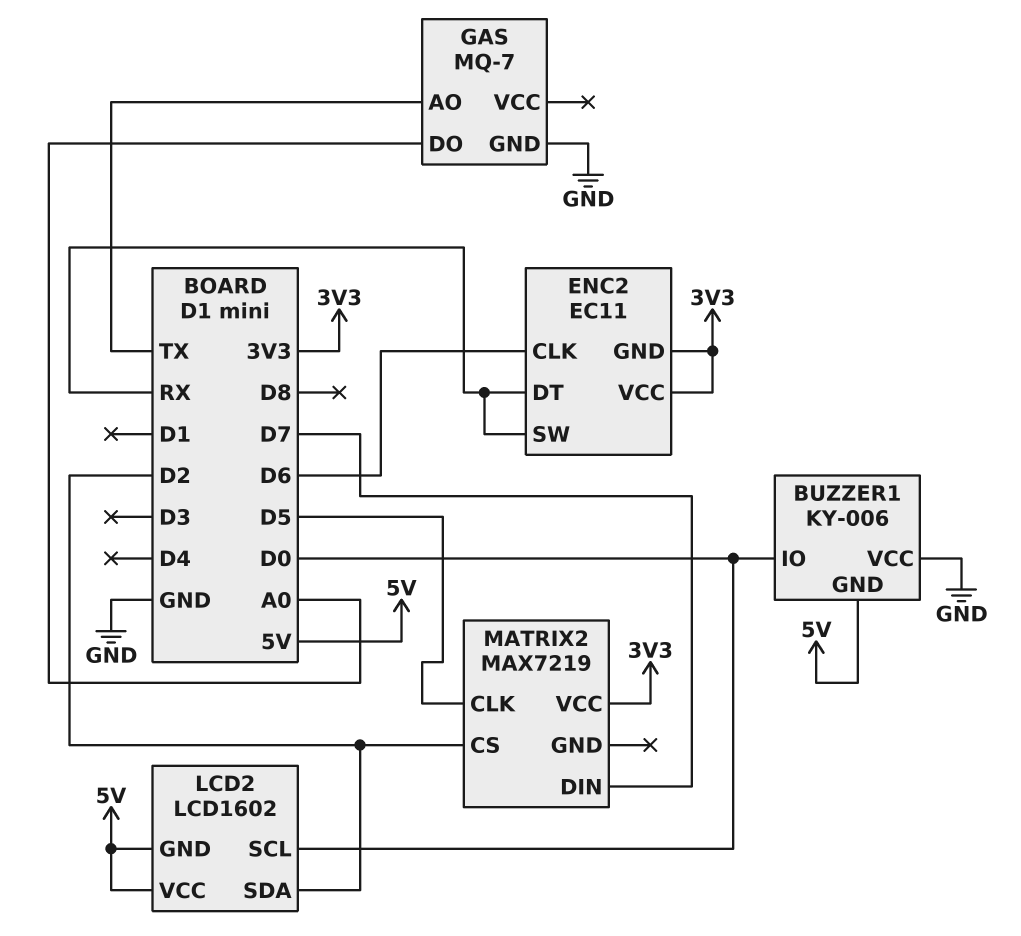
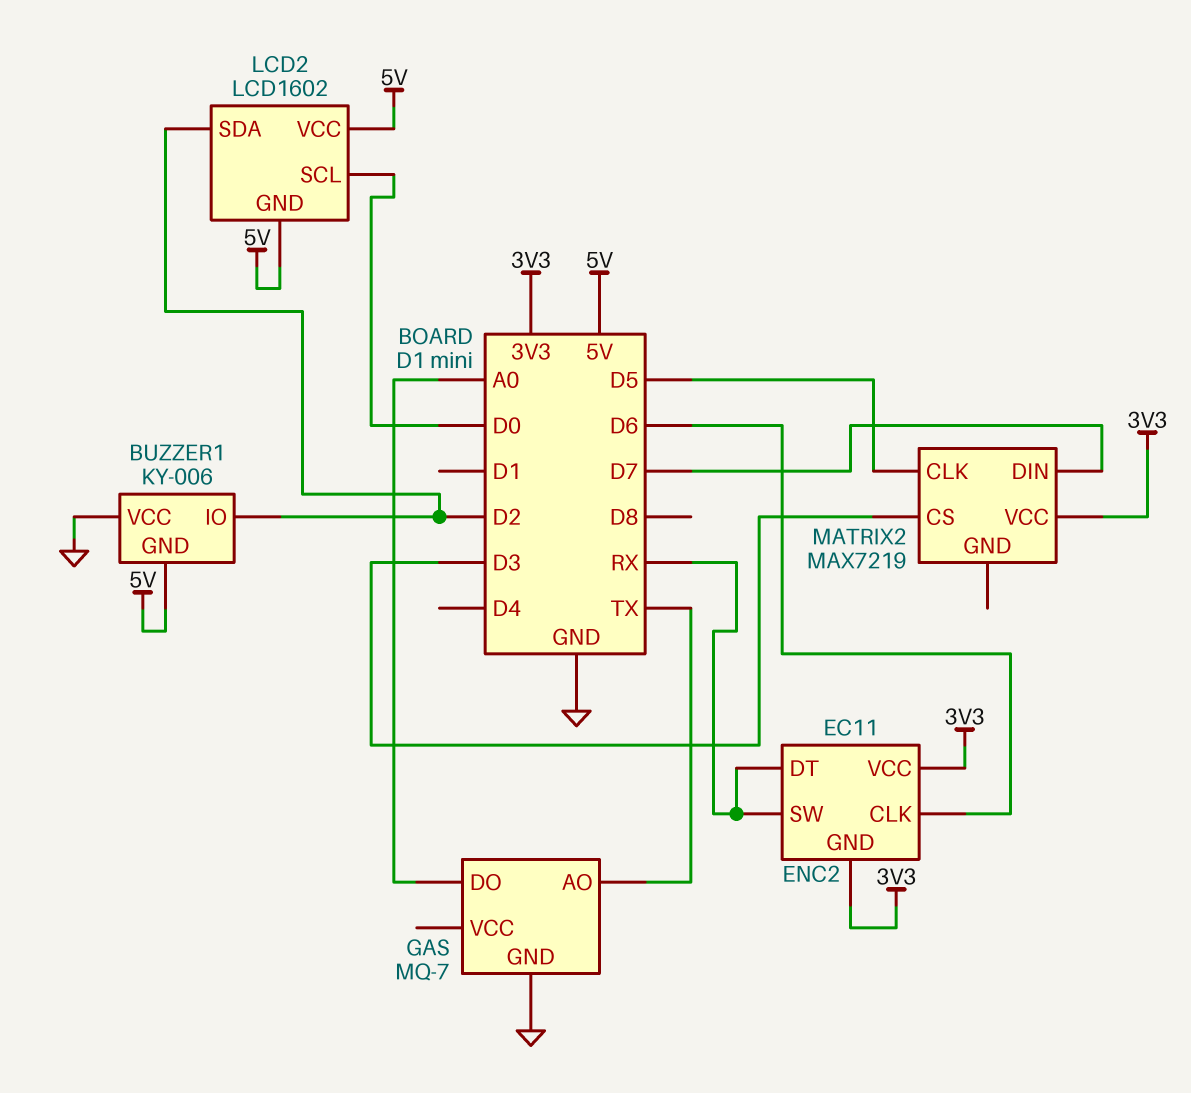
BUZZER1 pin IO: D0 -> D2
MATRIX2 pin CS: D2 -> D3

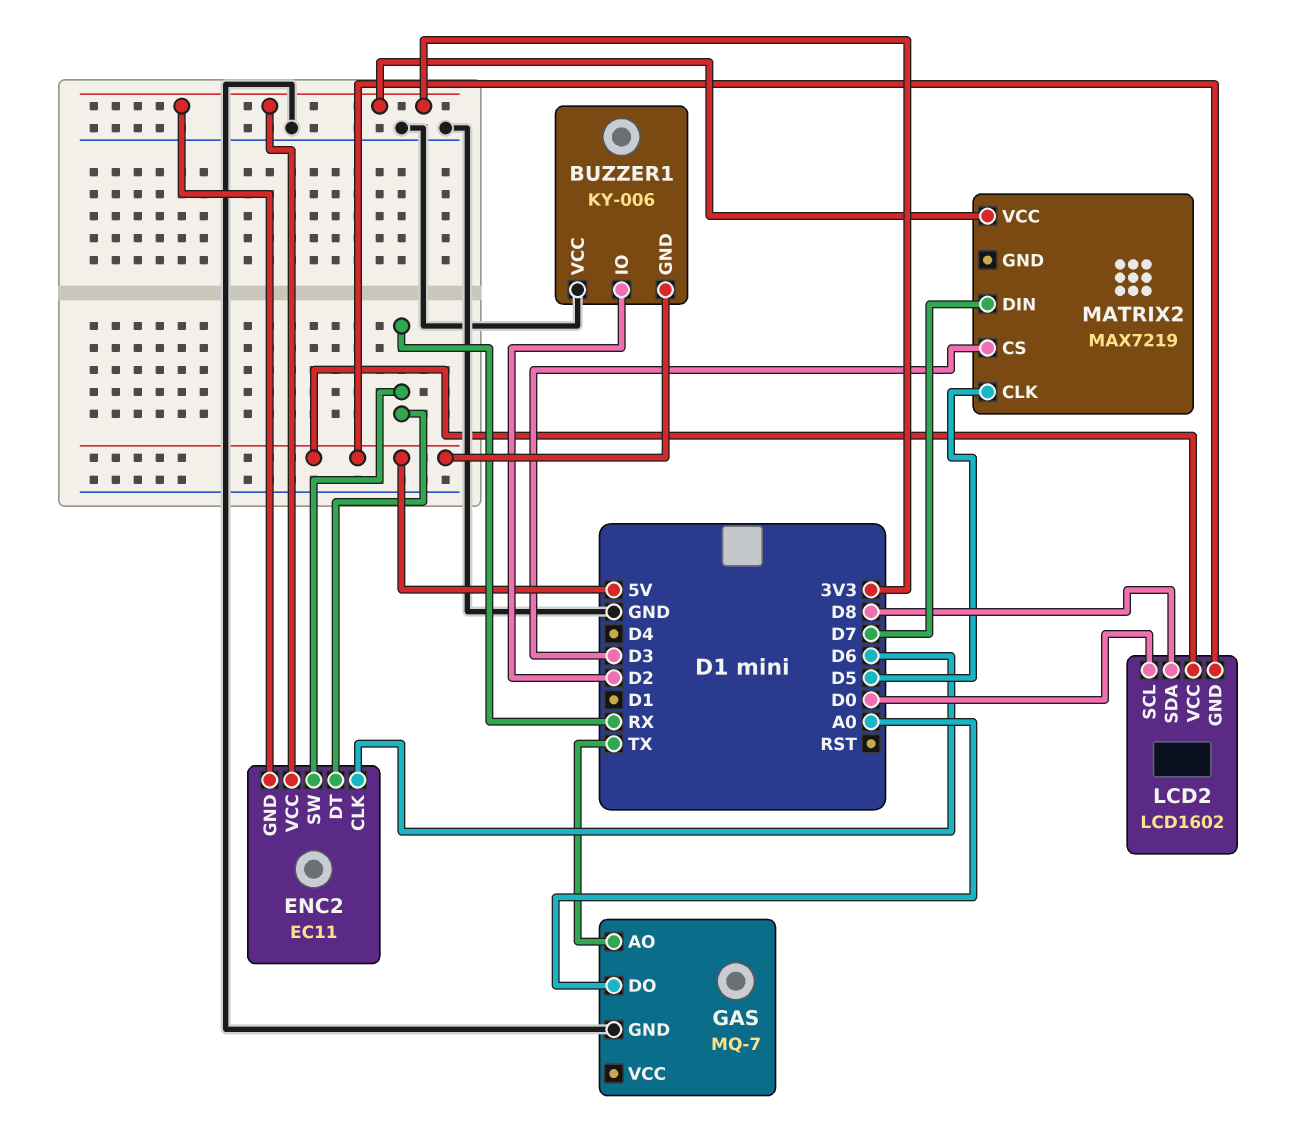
LCD2 pin SDA: D2 -> D8

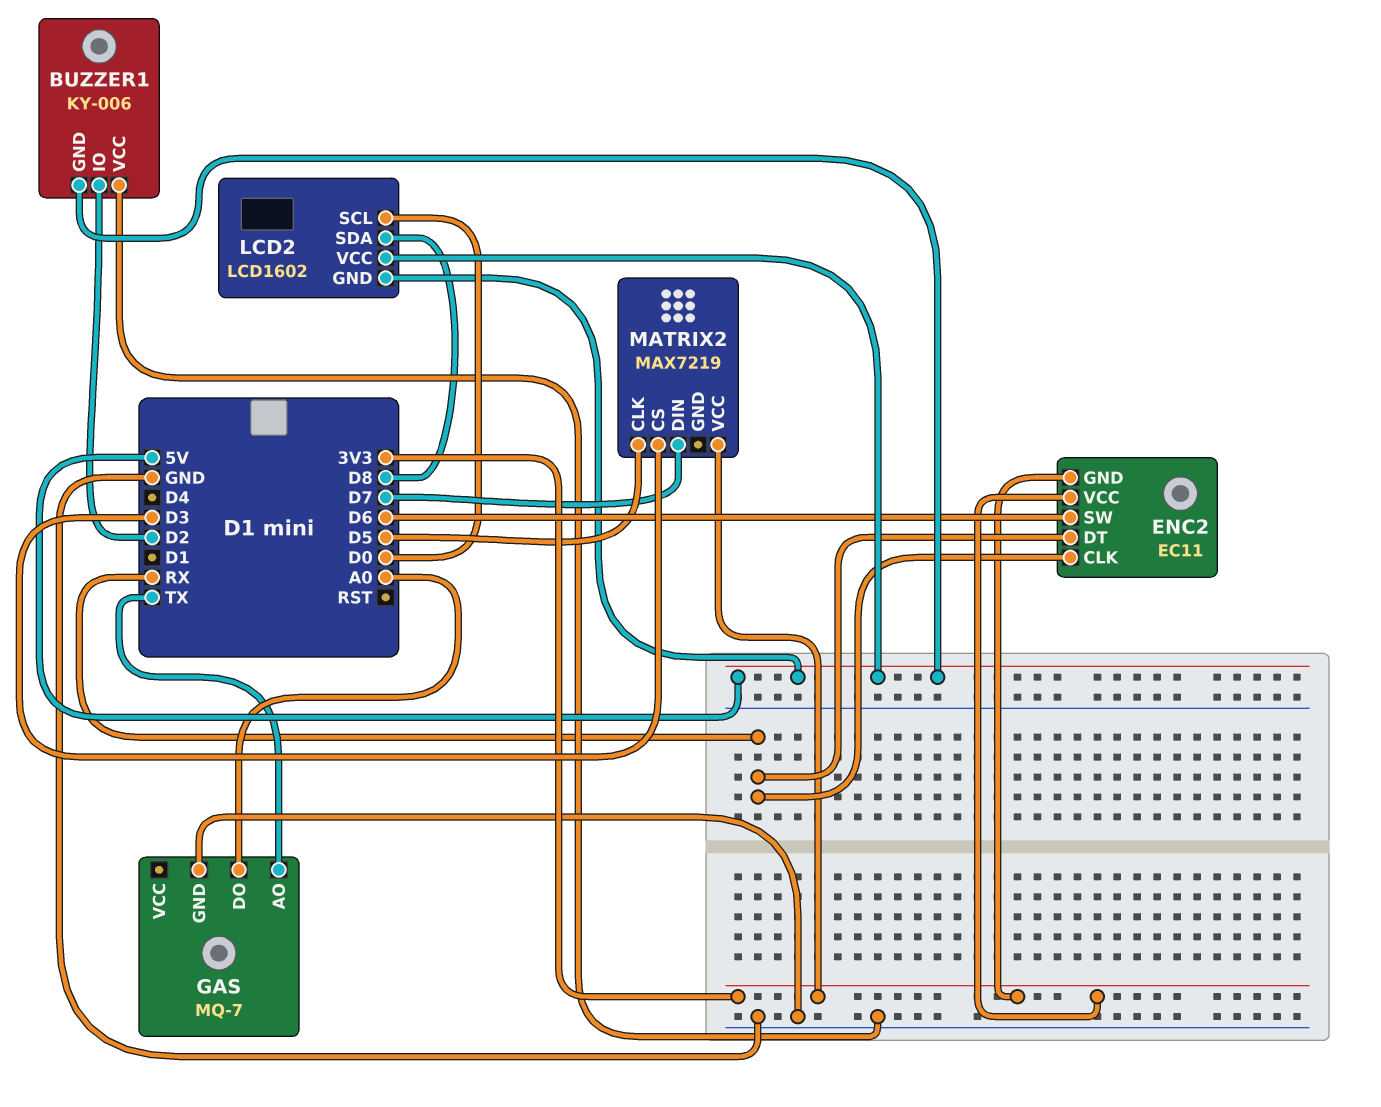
ENC2 pin CLK: D6 -> RX
ENC2 pin SW: RX -> D6

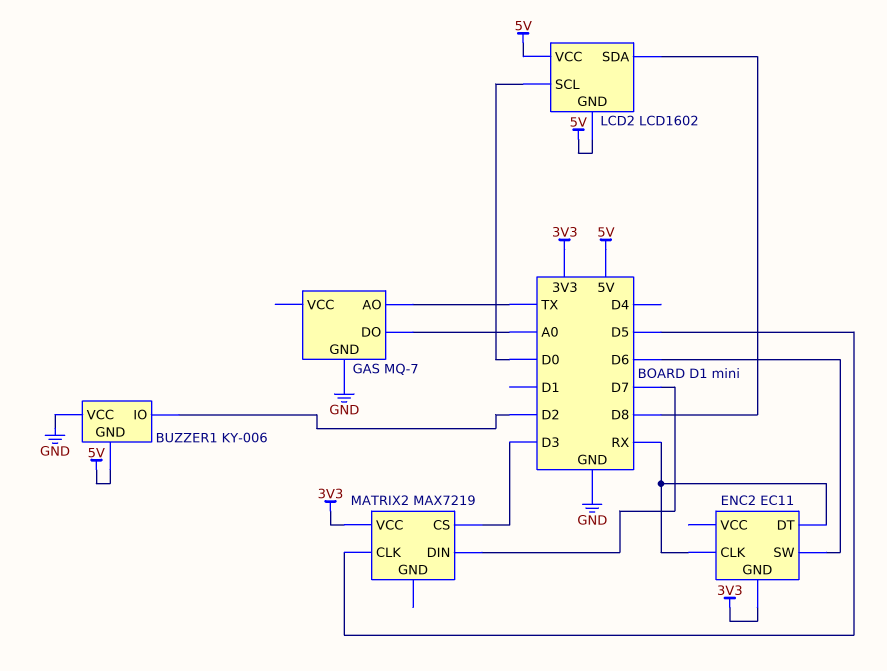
ENC2 pin VCC: 3V3 -> none

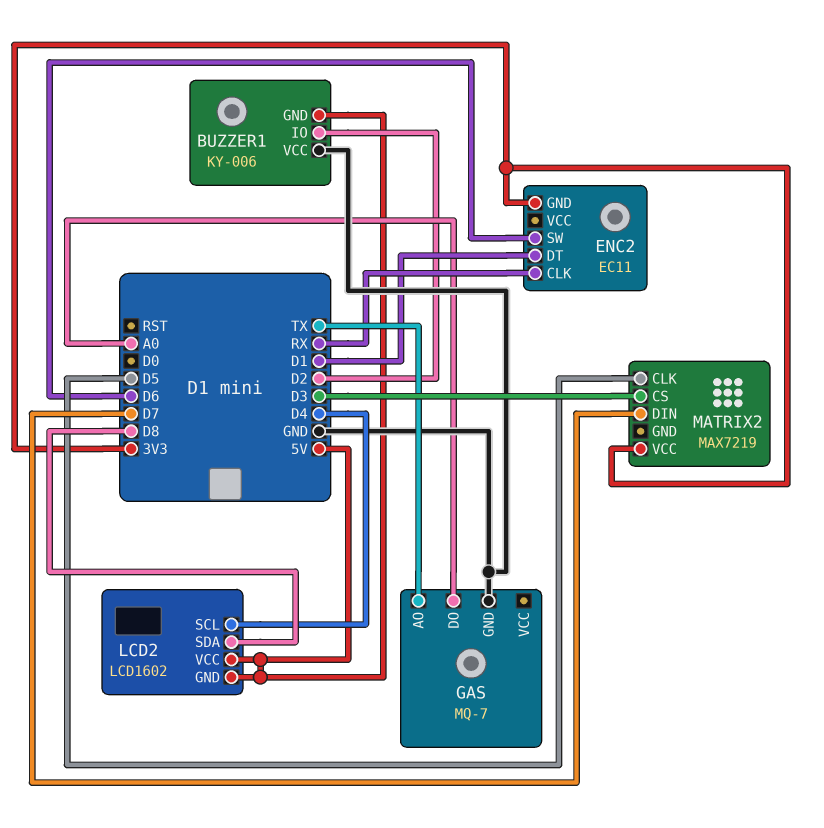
ENC2 pin DT: RX -> D1
LCD2 pin SCL: D0 -> D4

